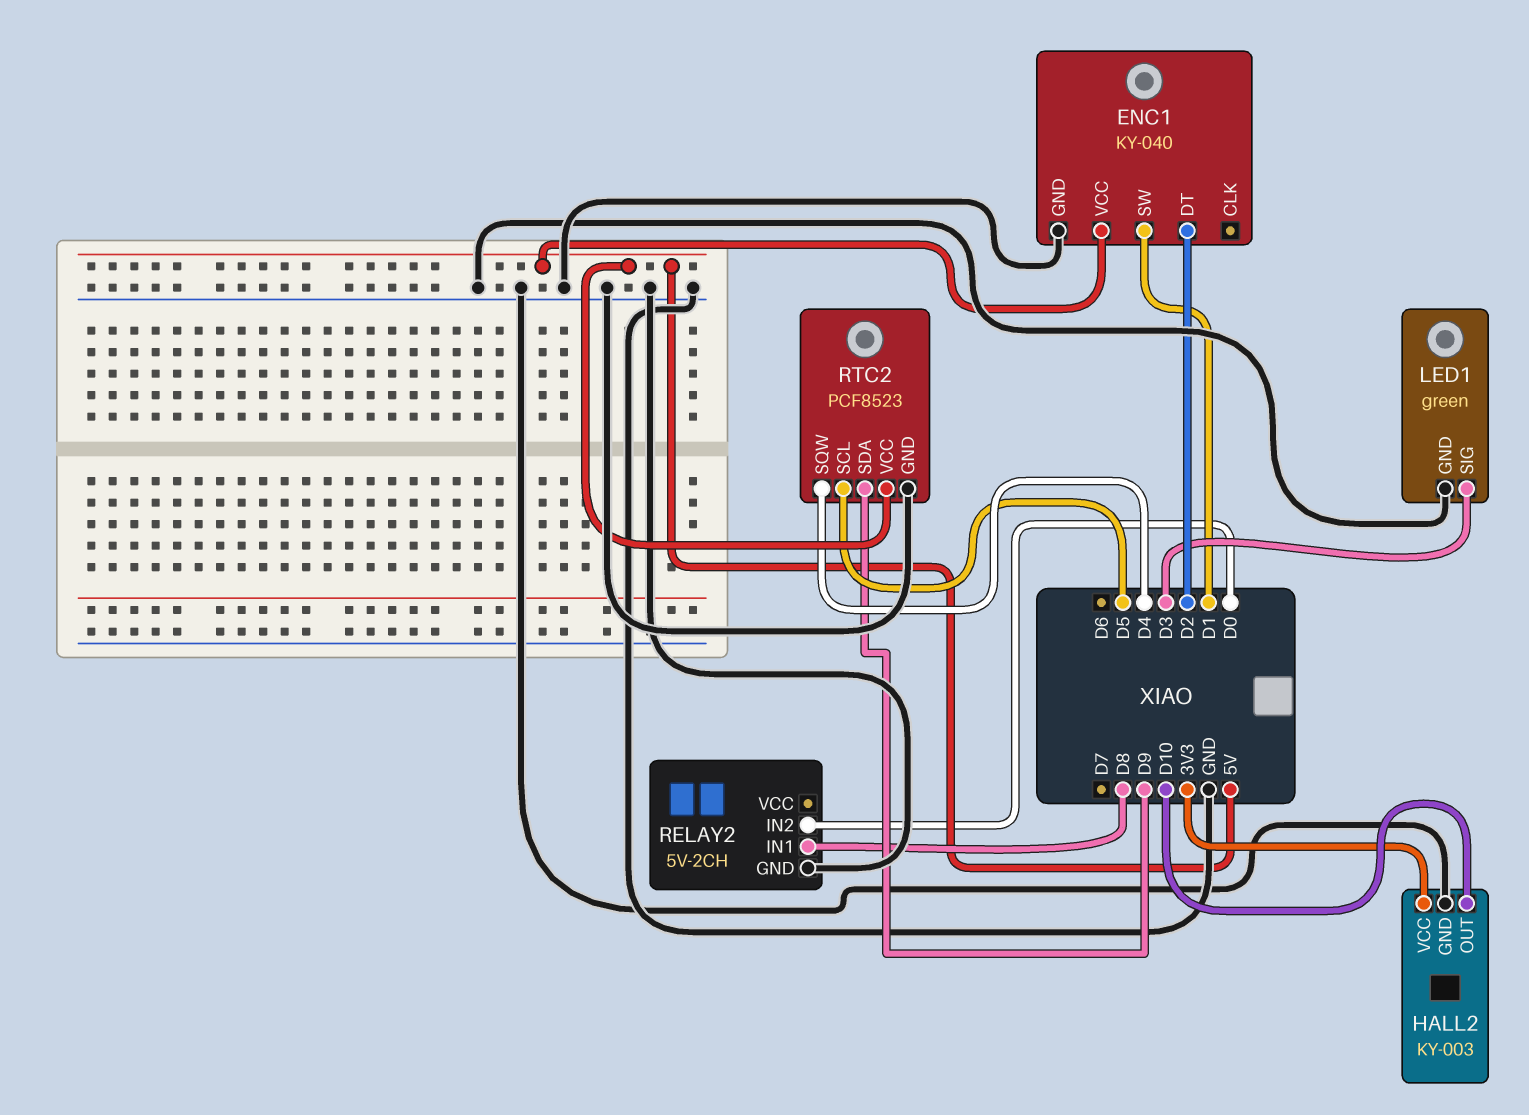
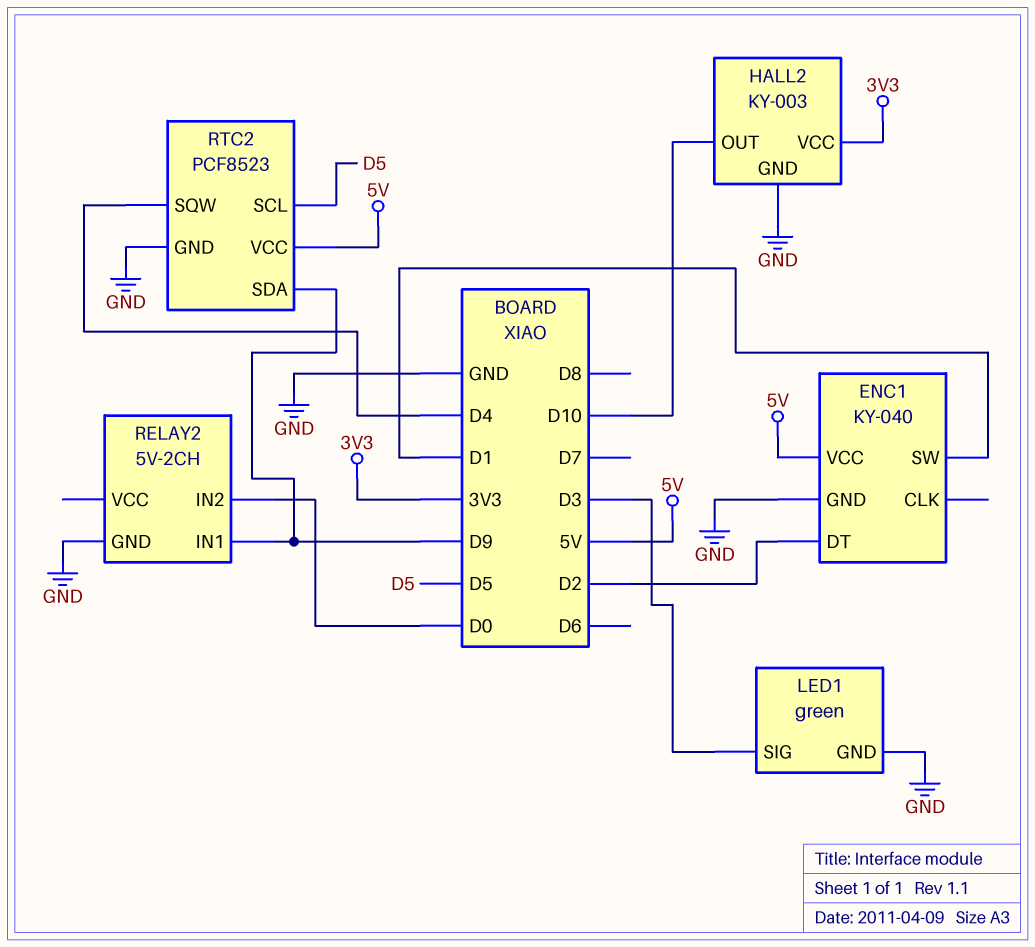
RELAY2 pin IN1: D8 -> D9

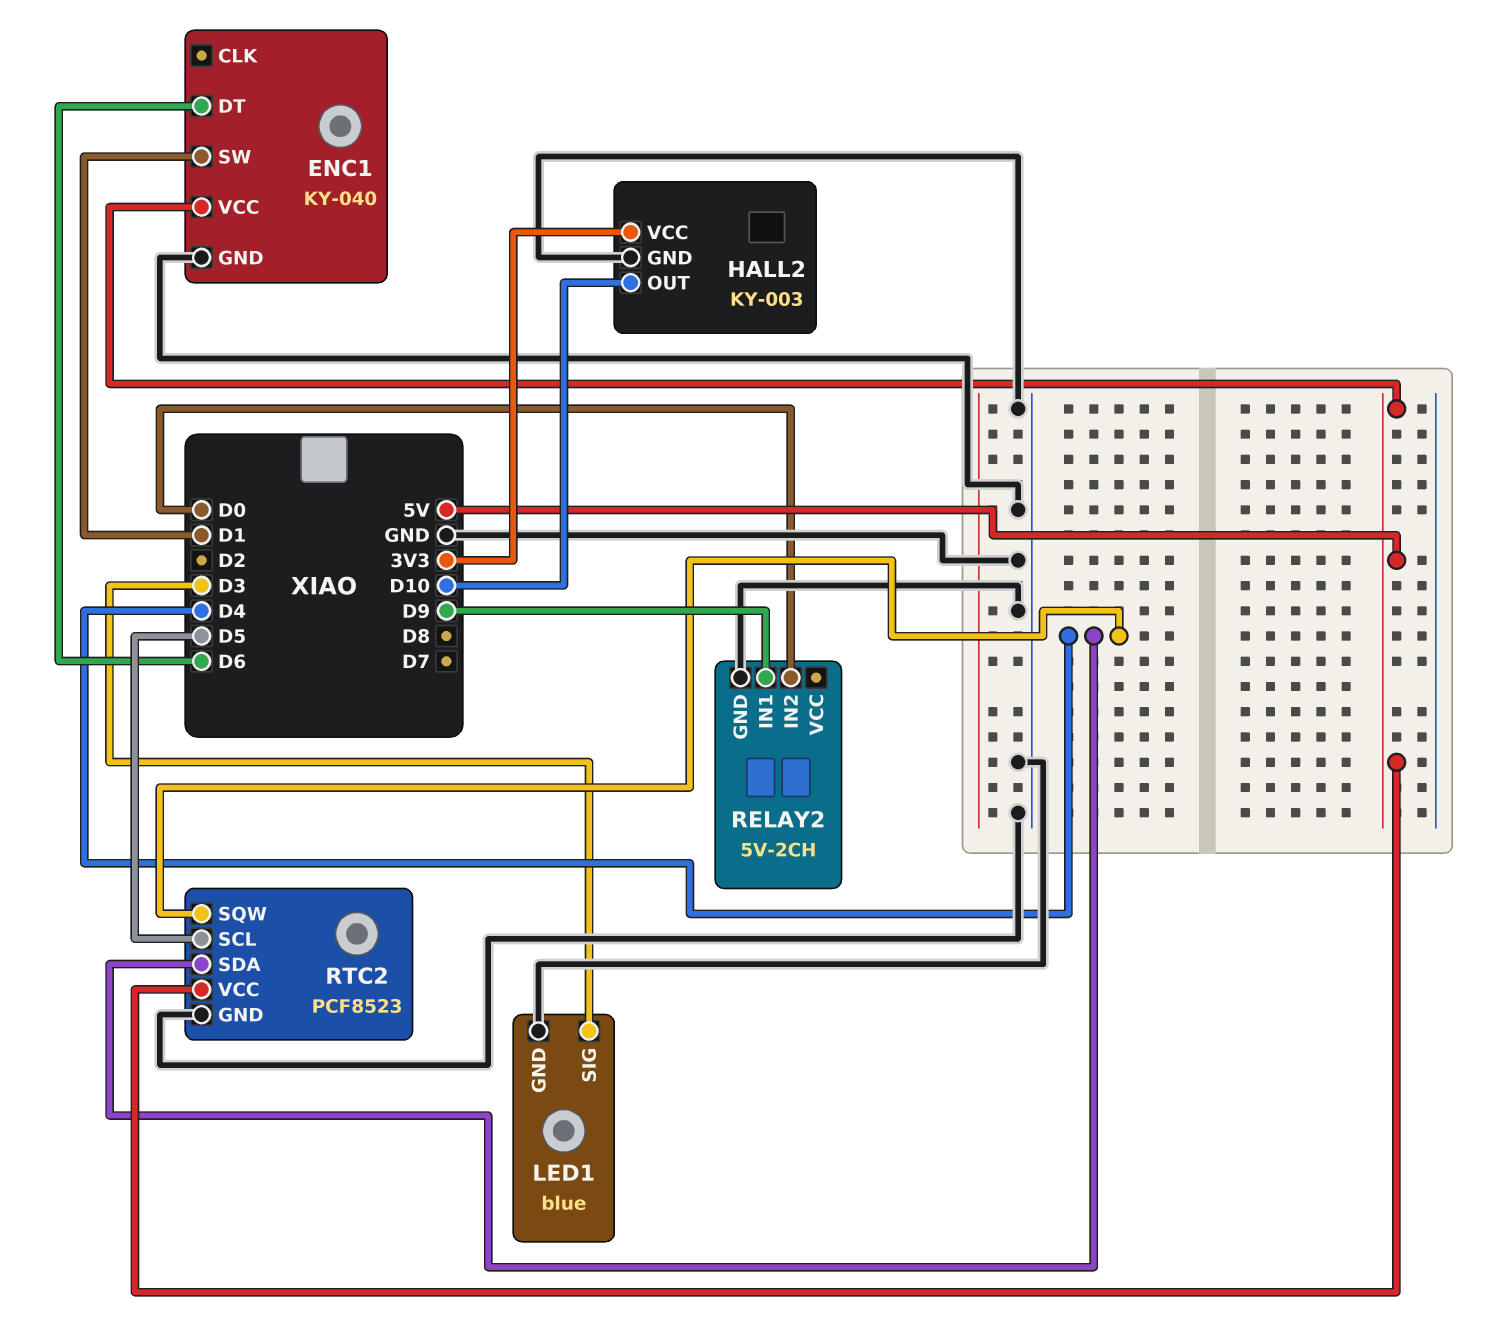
ENC1 pin DT: D2 -> D6
LED1: green -> blue
RTC2 pin SDA: D9 -> D4

